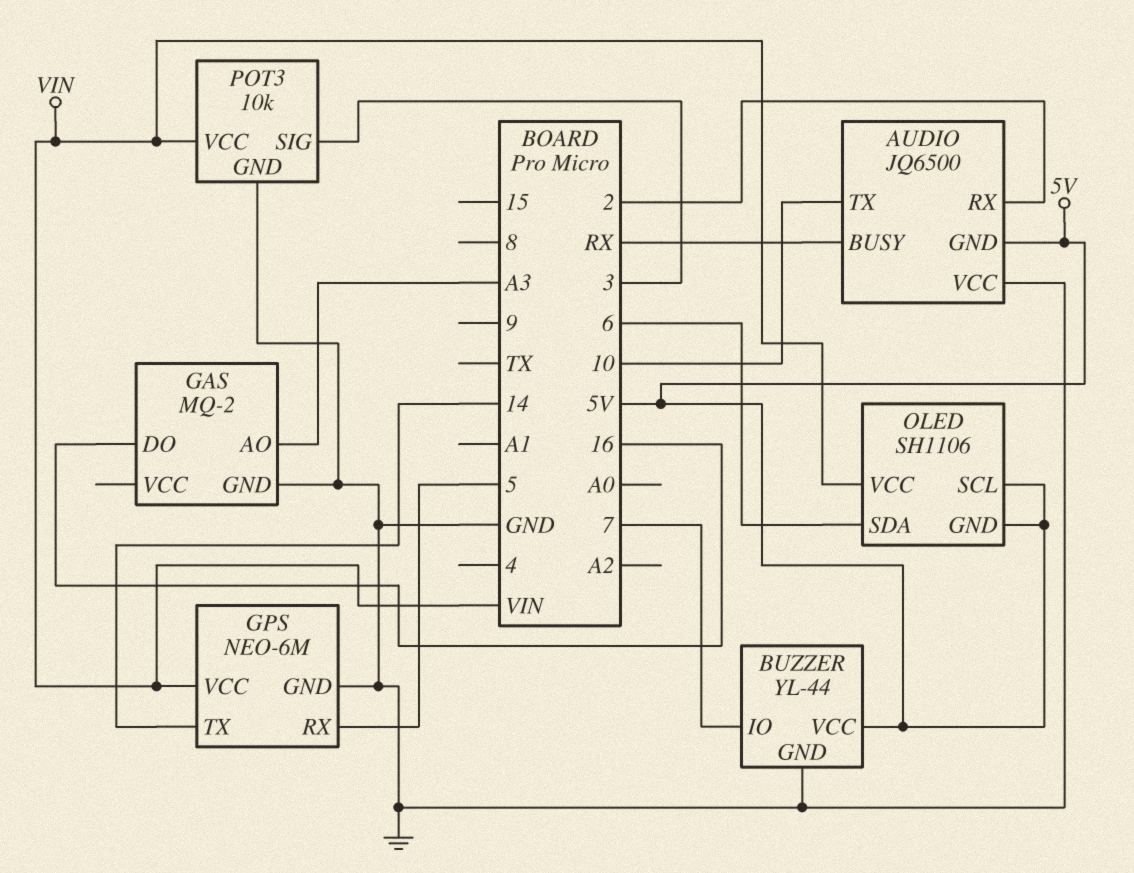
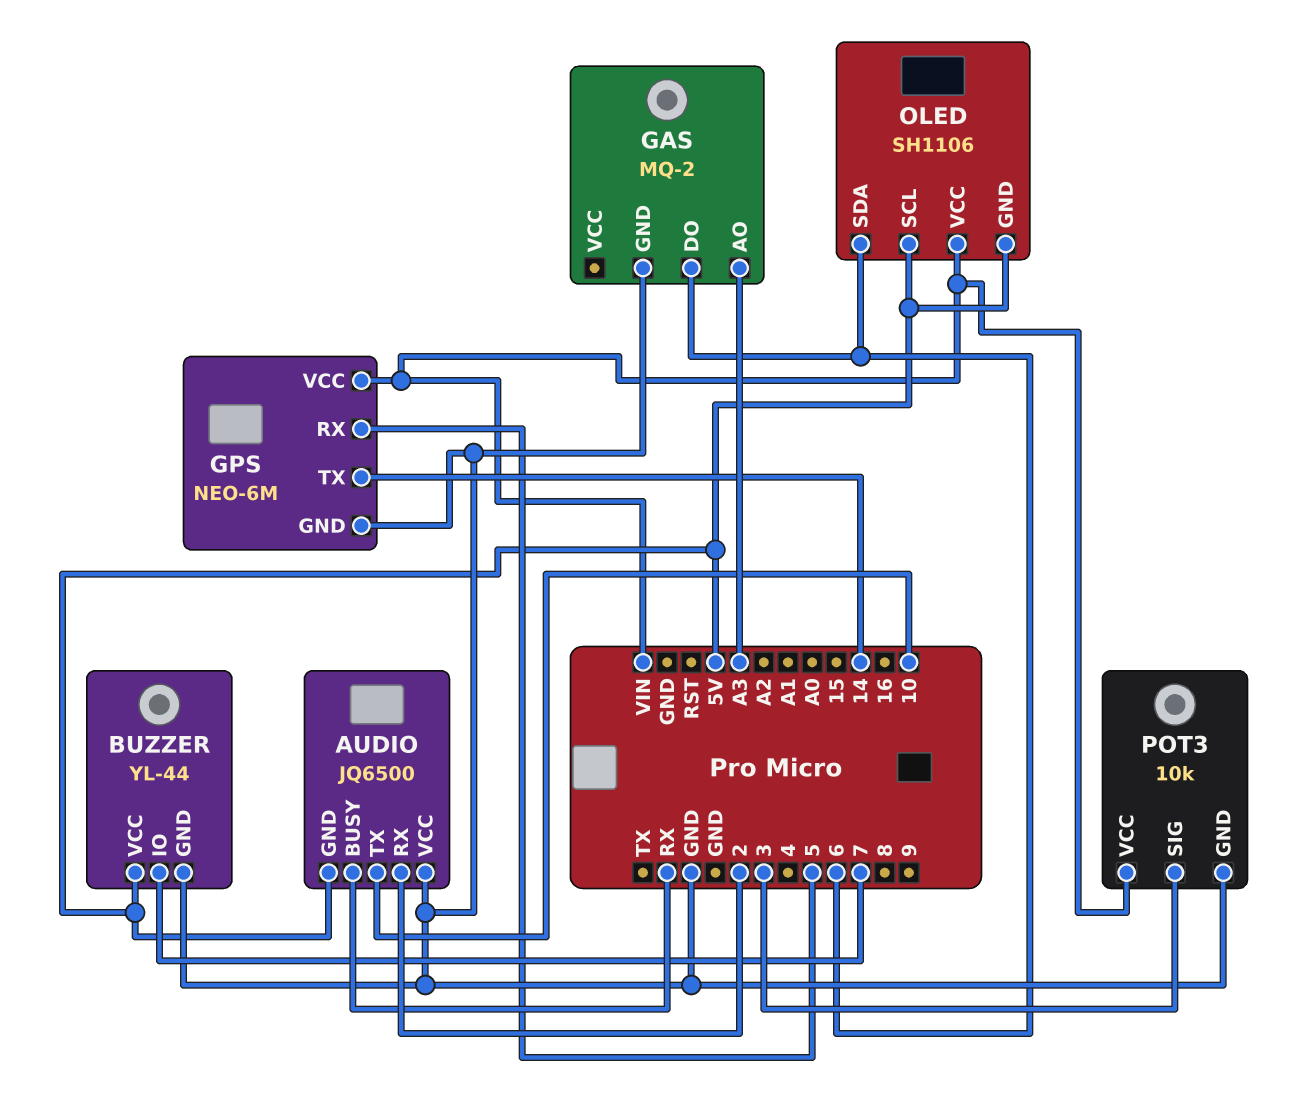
GAS pin DO: 16 -> 6

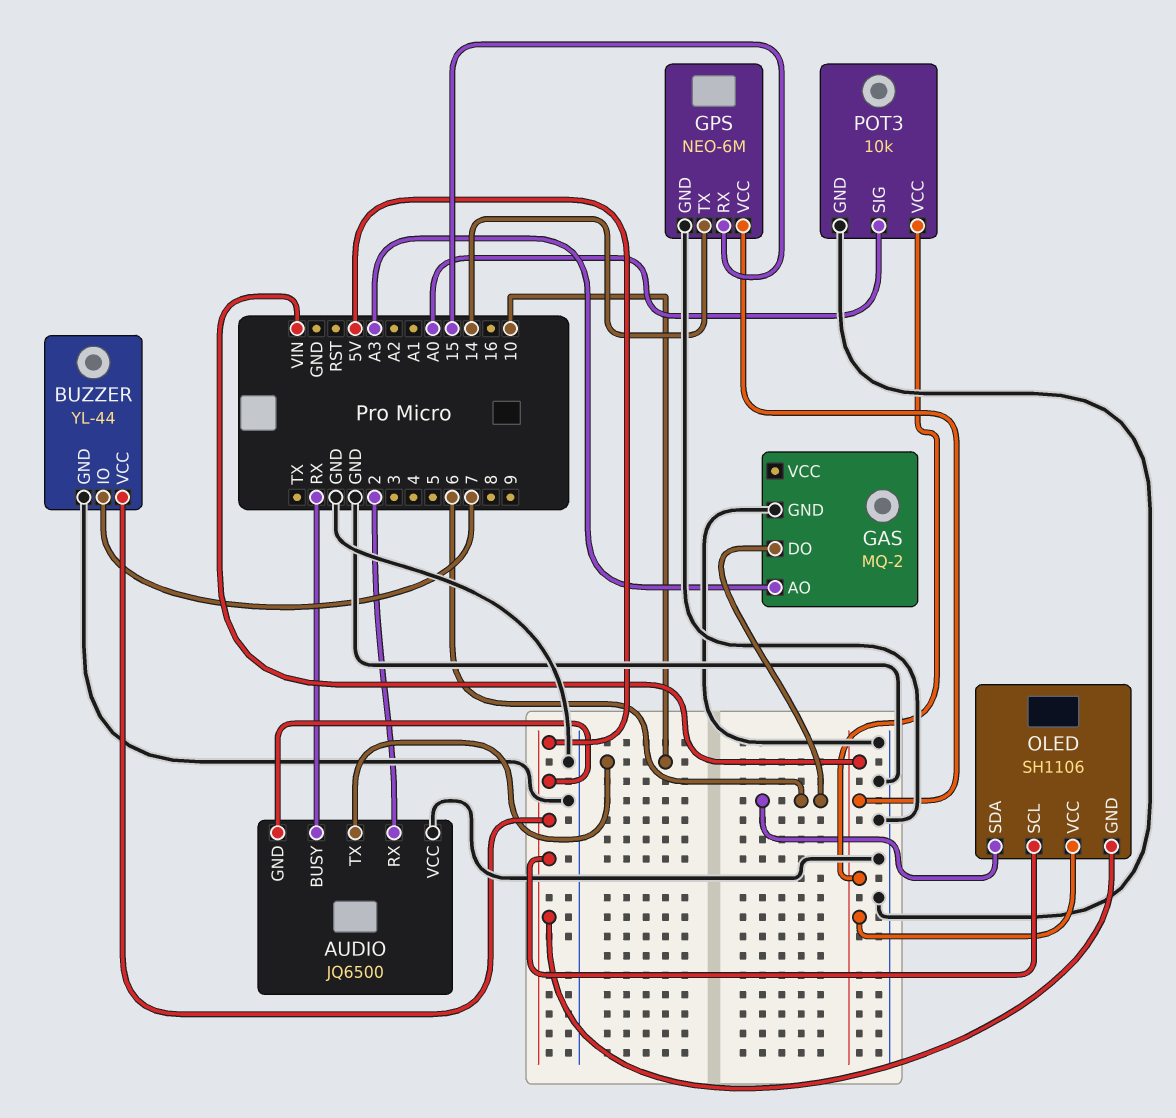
GPS pin RX: 5 -> 15
POT3 pin SIG: 3 -> A0

